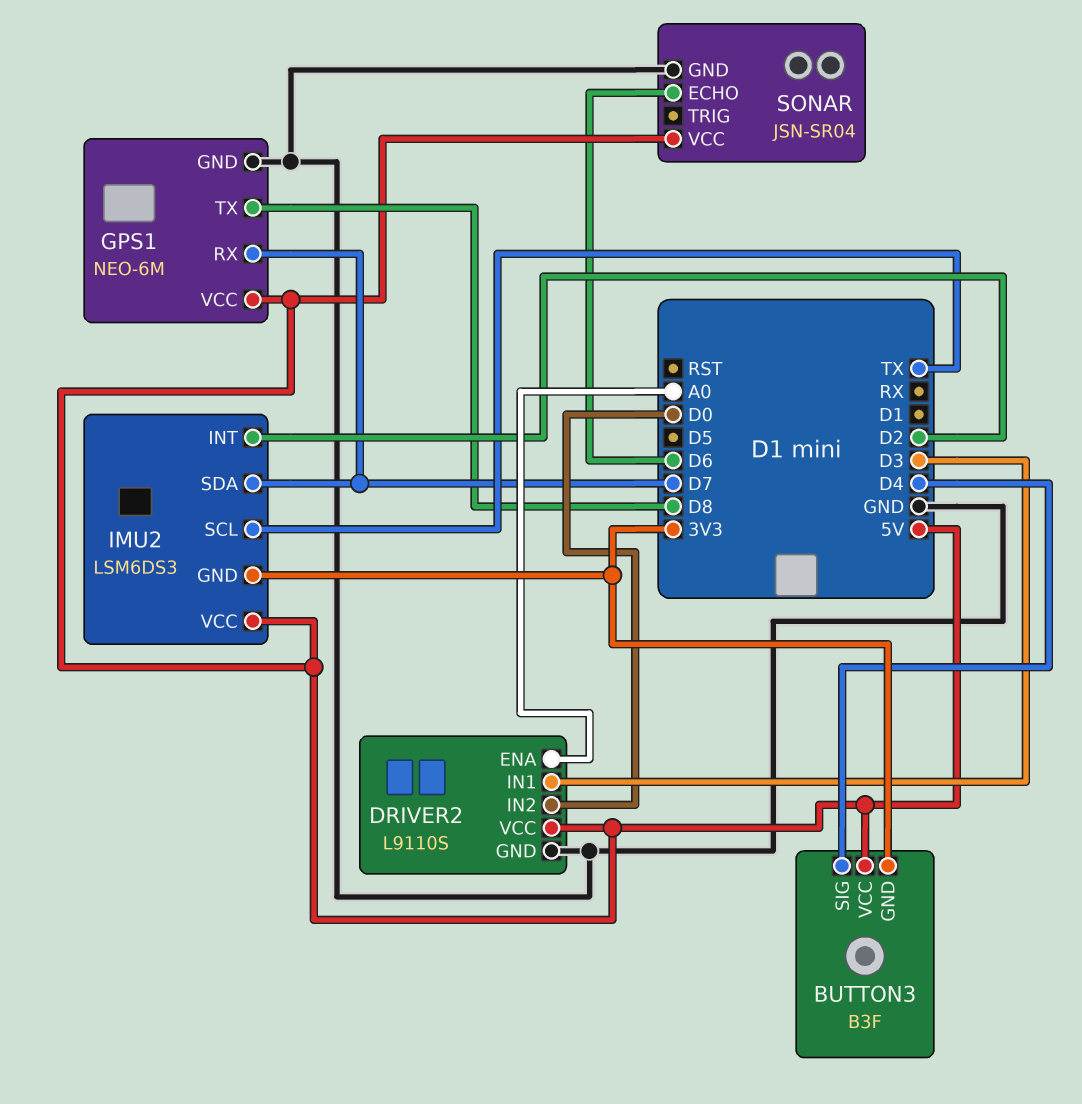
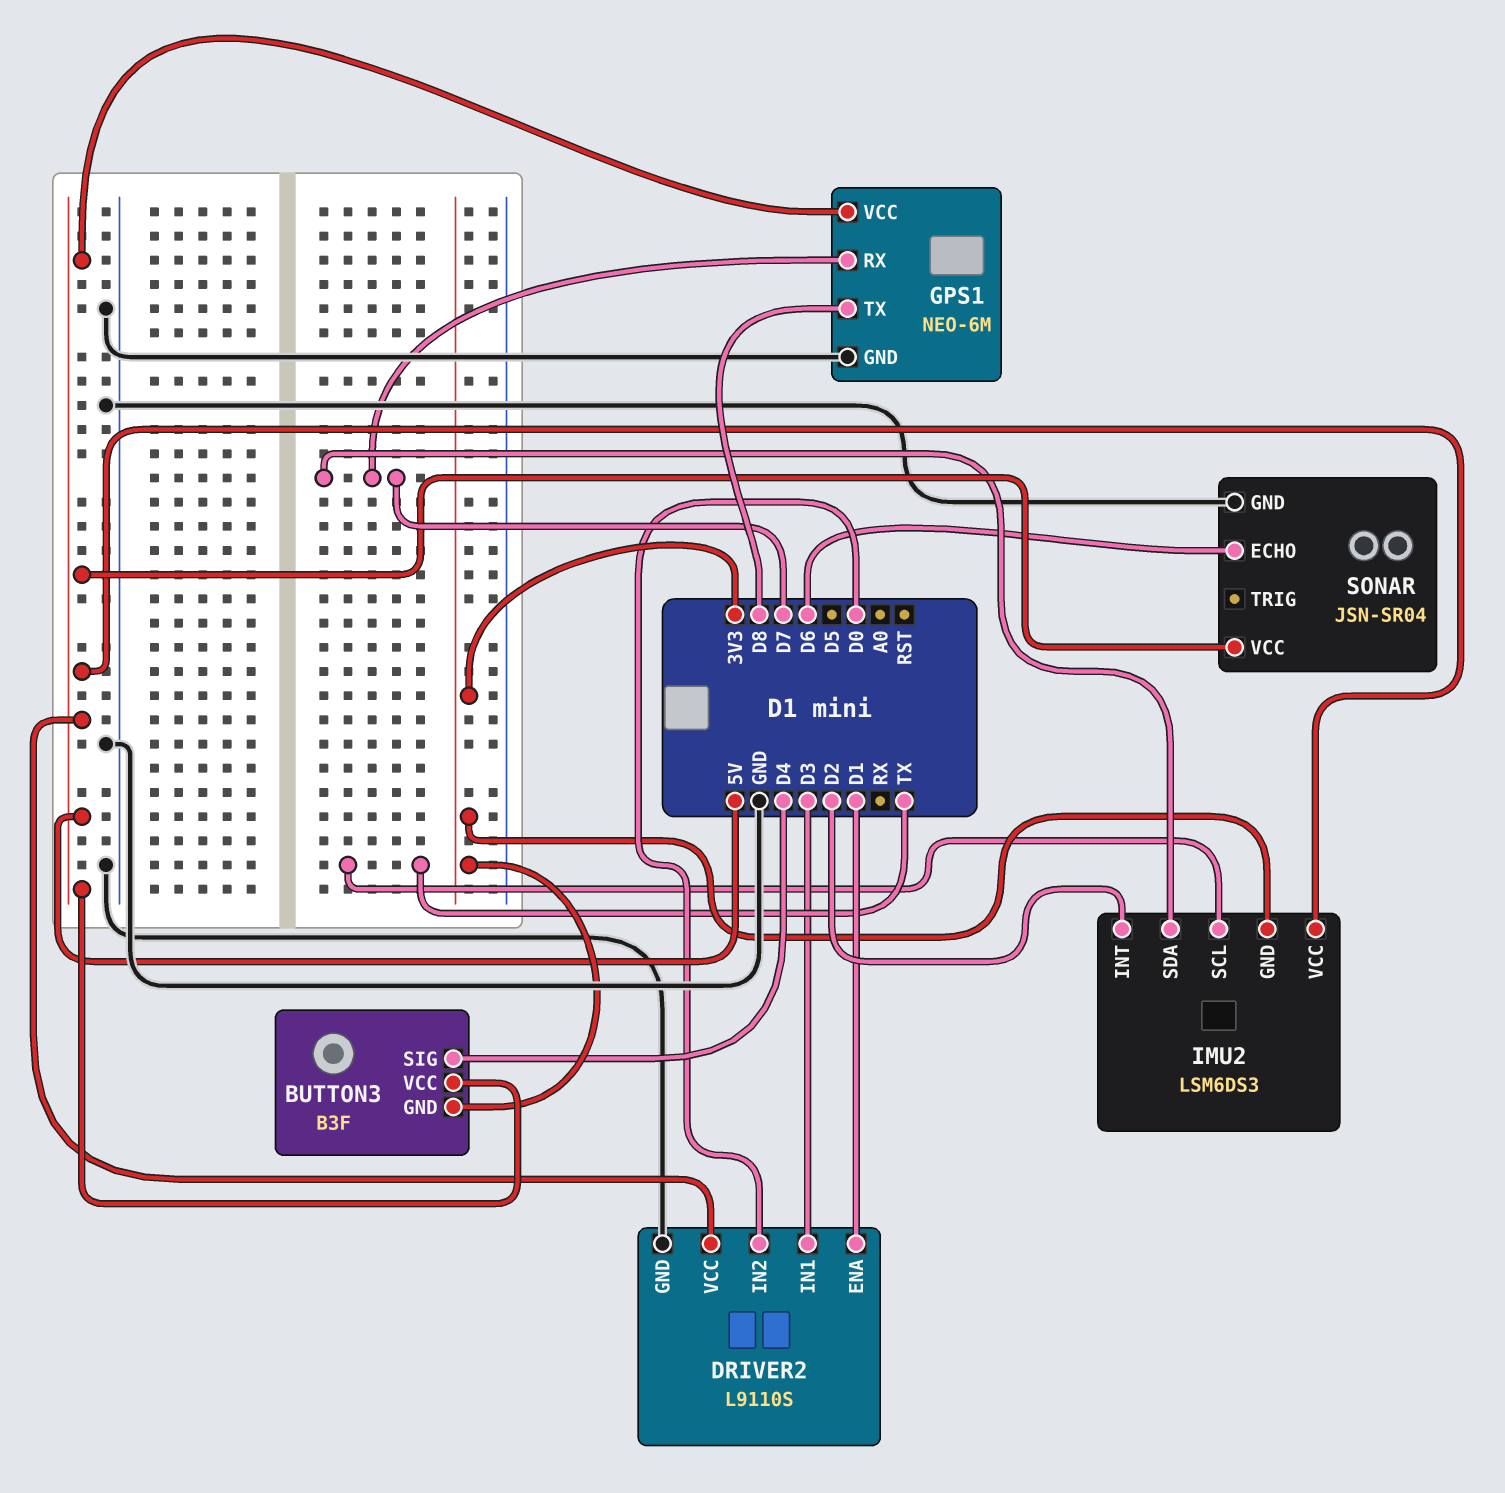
DRIVER2 pin ENA: A0 -> D1

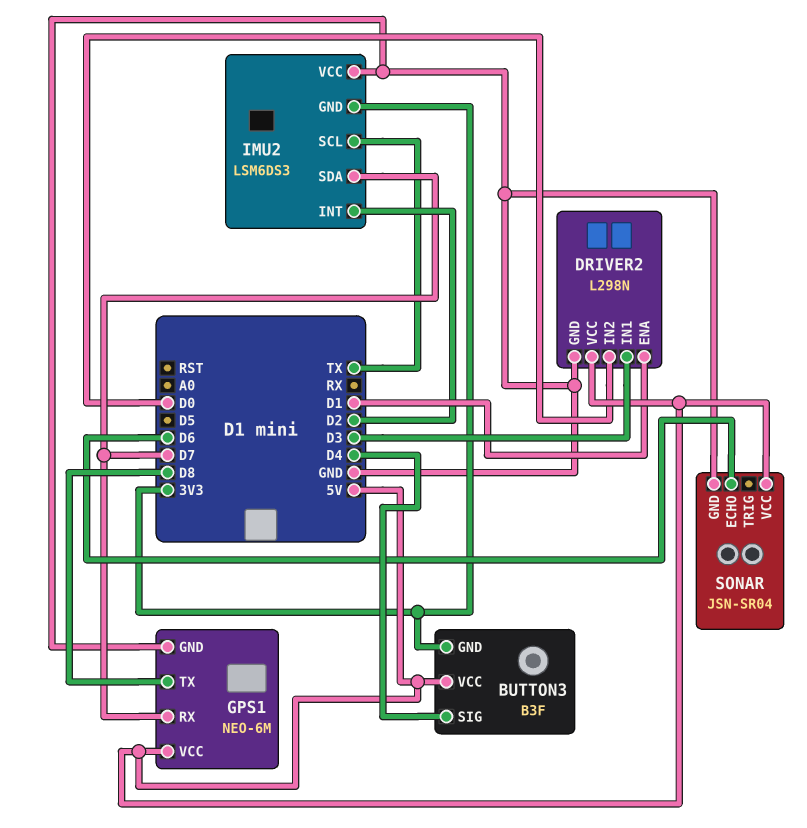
DRIVER2: L9110S -> L298N
IMU2 pin VCC: 5V -> GND

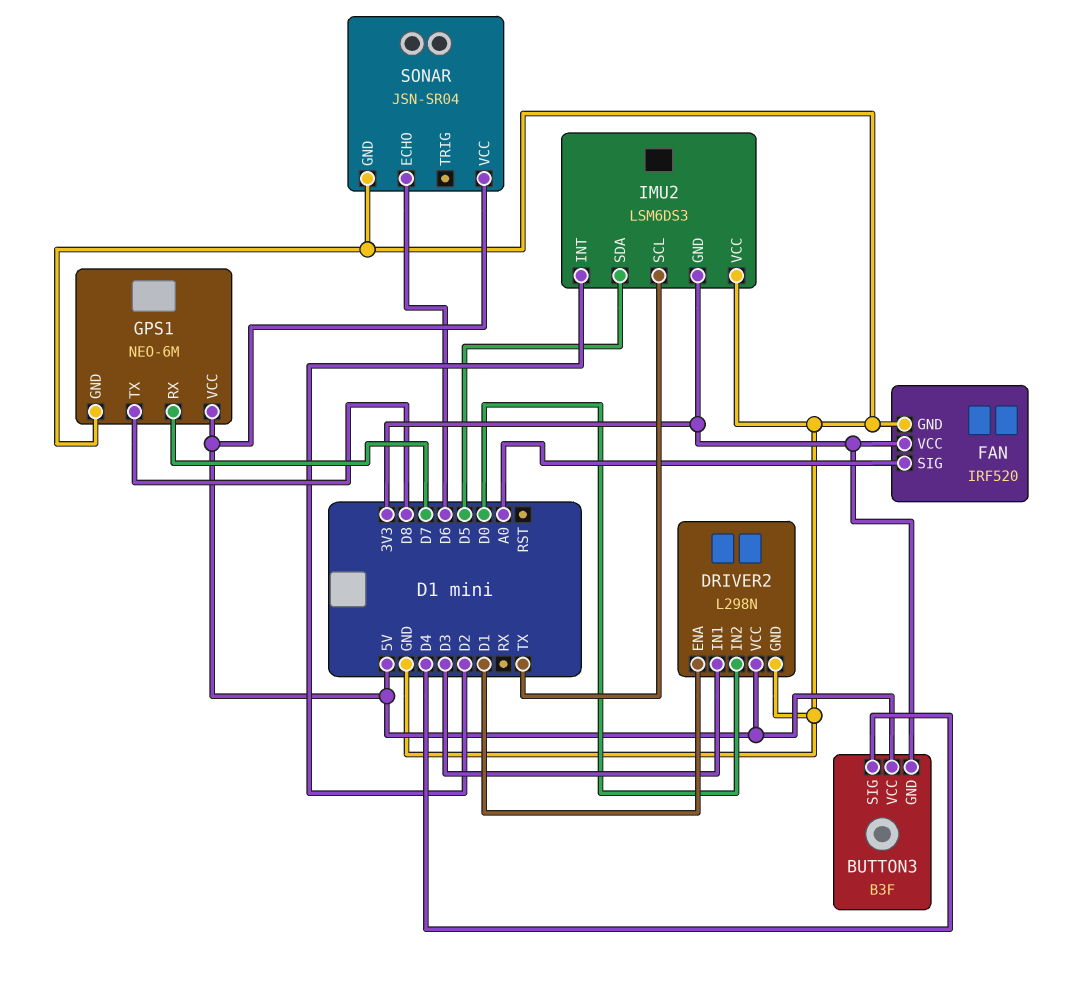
FAN: none -> IRF520
FAN pin GND: none -> GND
FAN pin SIG: none -> A0
FAN pin VCC: none -> 3V3
IMU2 pin SDA: D7 -> D5

